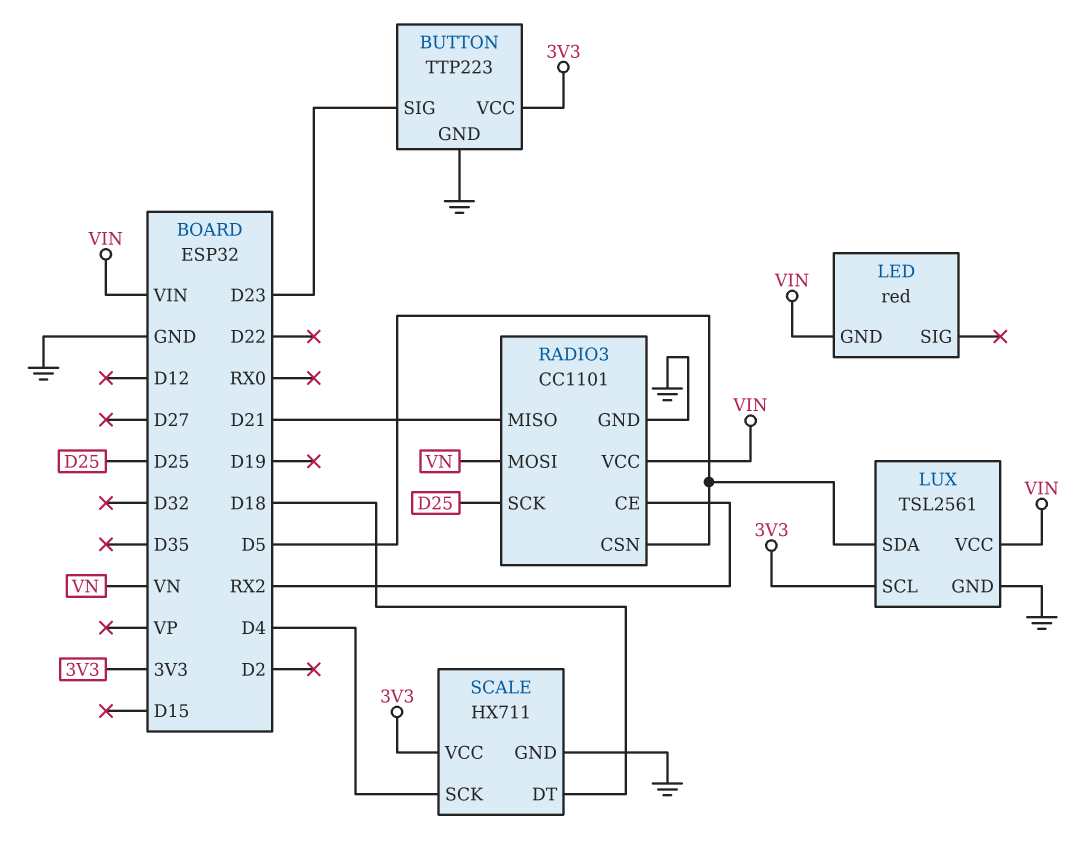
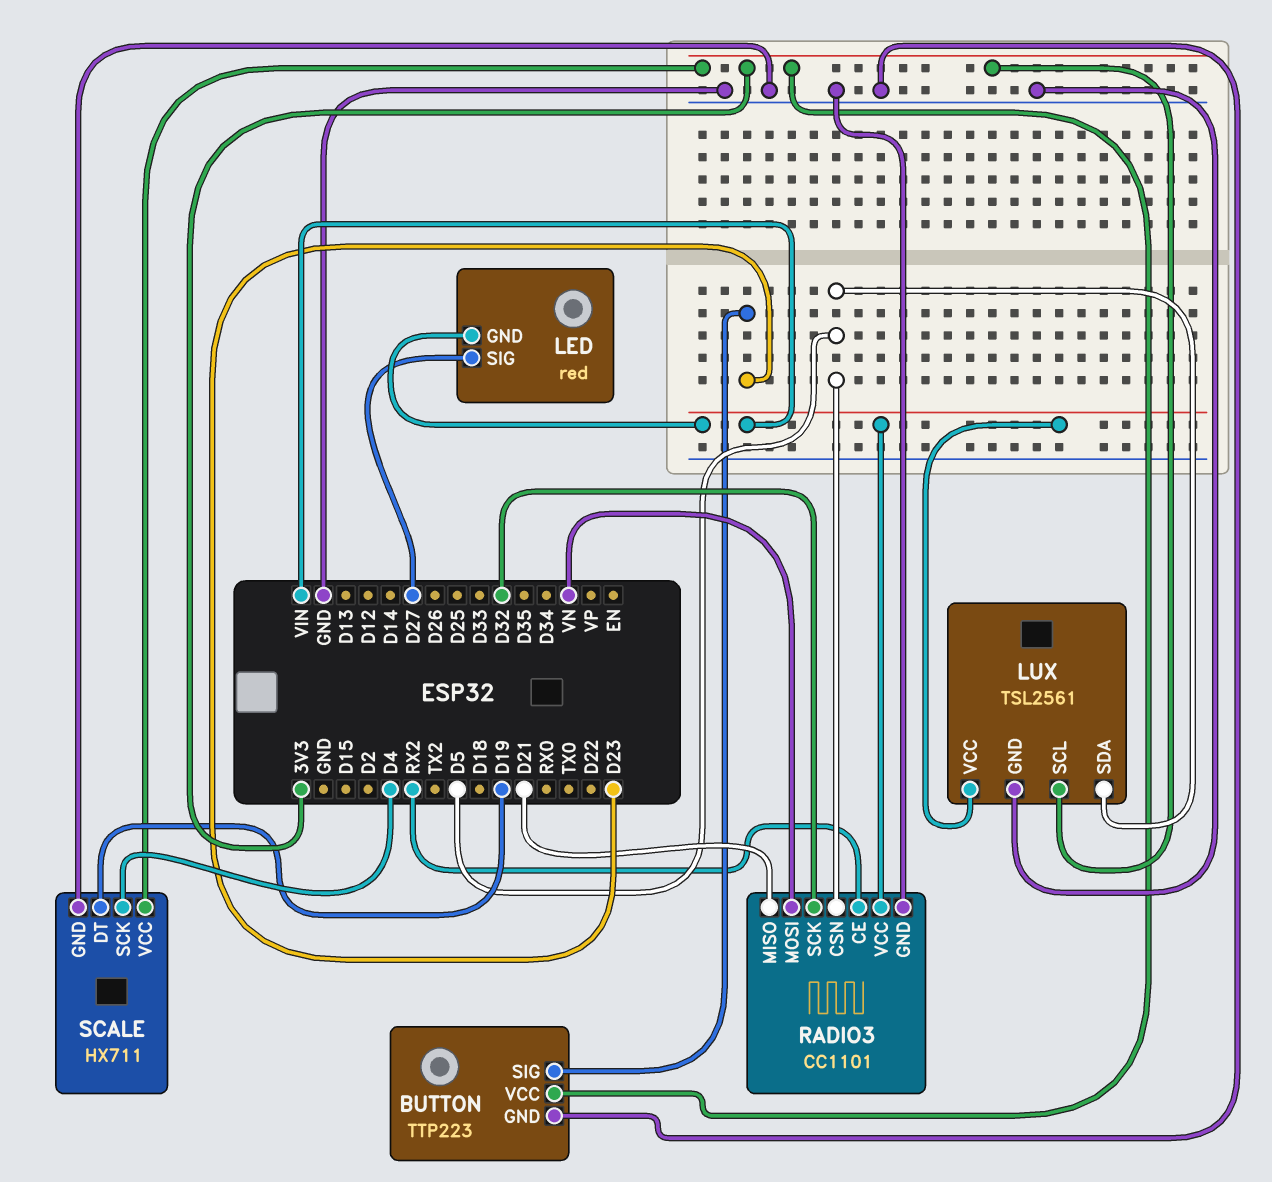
LED pin SIG: none -> D27
RADIO3 pin SCK: D25 -> D32
SCALE pin DT: D18 -> D19

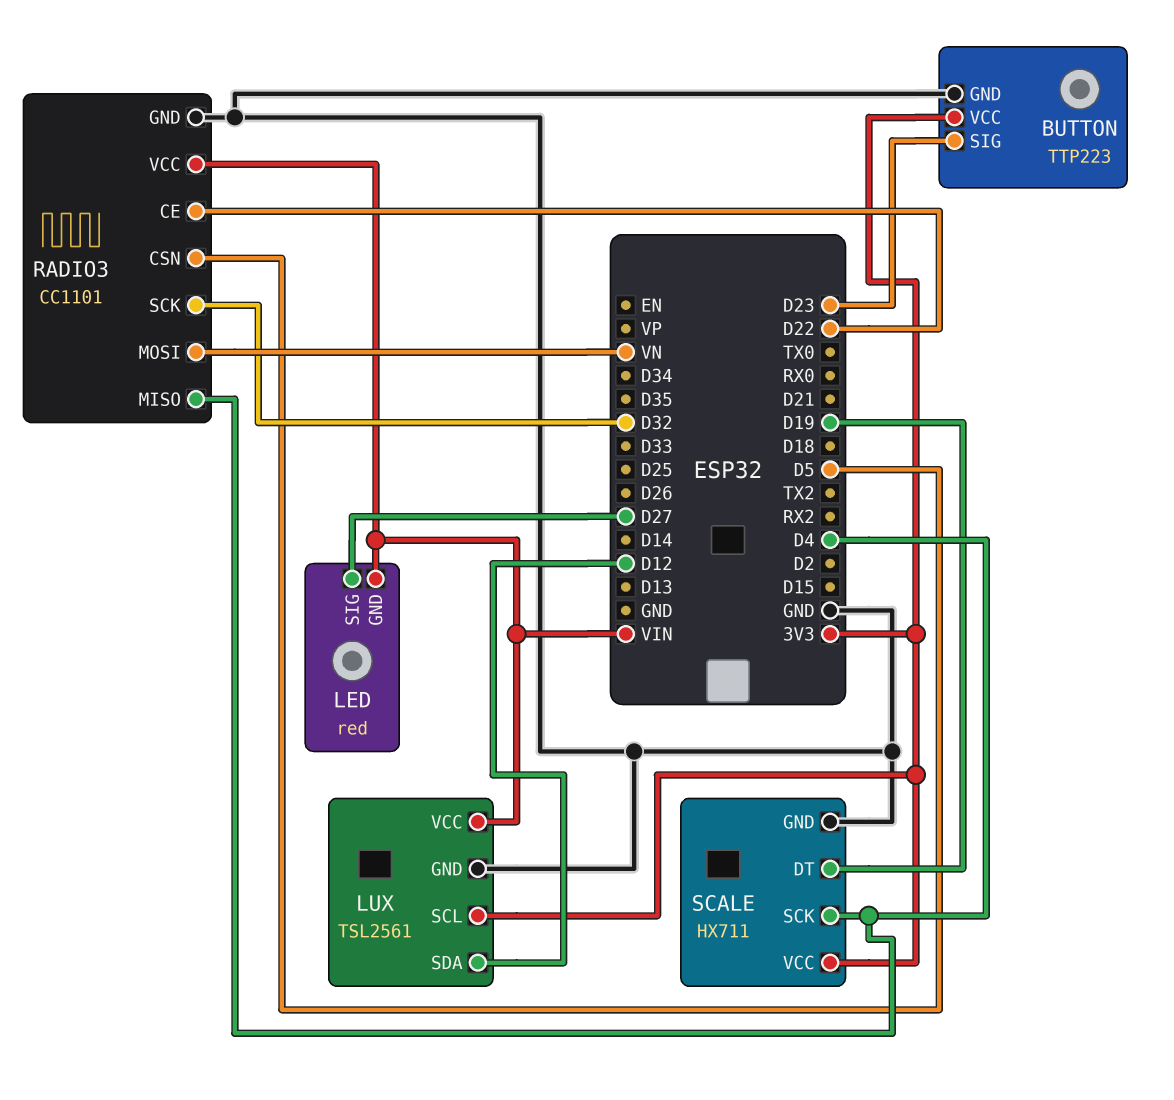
LUX pin SDA: D5 -> D12
RADIO3 pin CE: RX2 -> D22
RADIO3 pin MISO: D21 -> D4

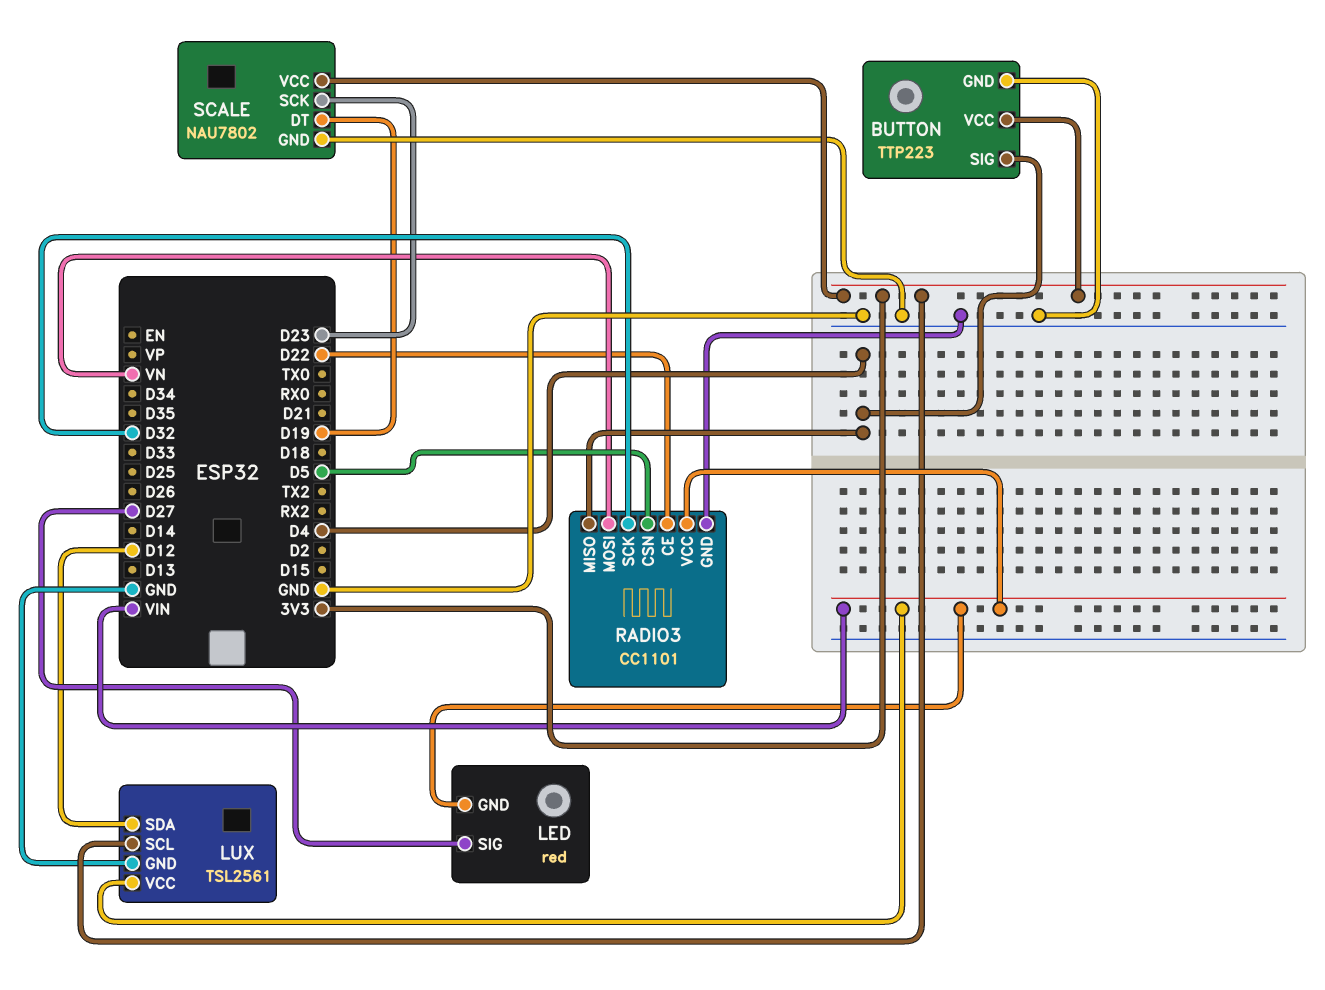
BUTTON pin SIG: D23 -> D4
SCALE: HX711 -> NAU7802
SCALE pin SCK: D4 -> D23

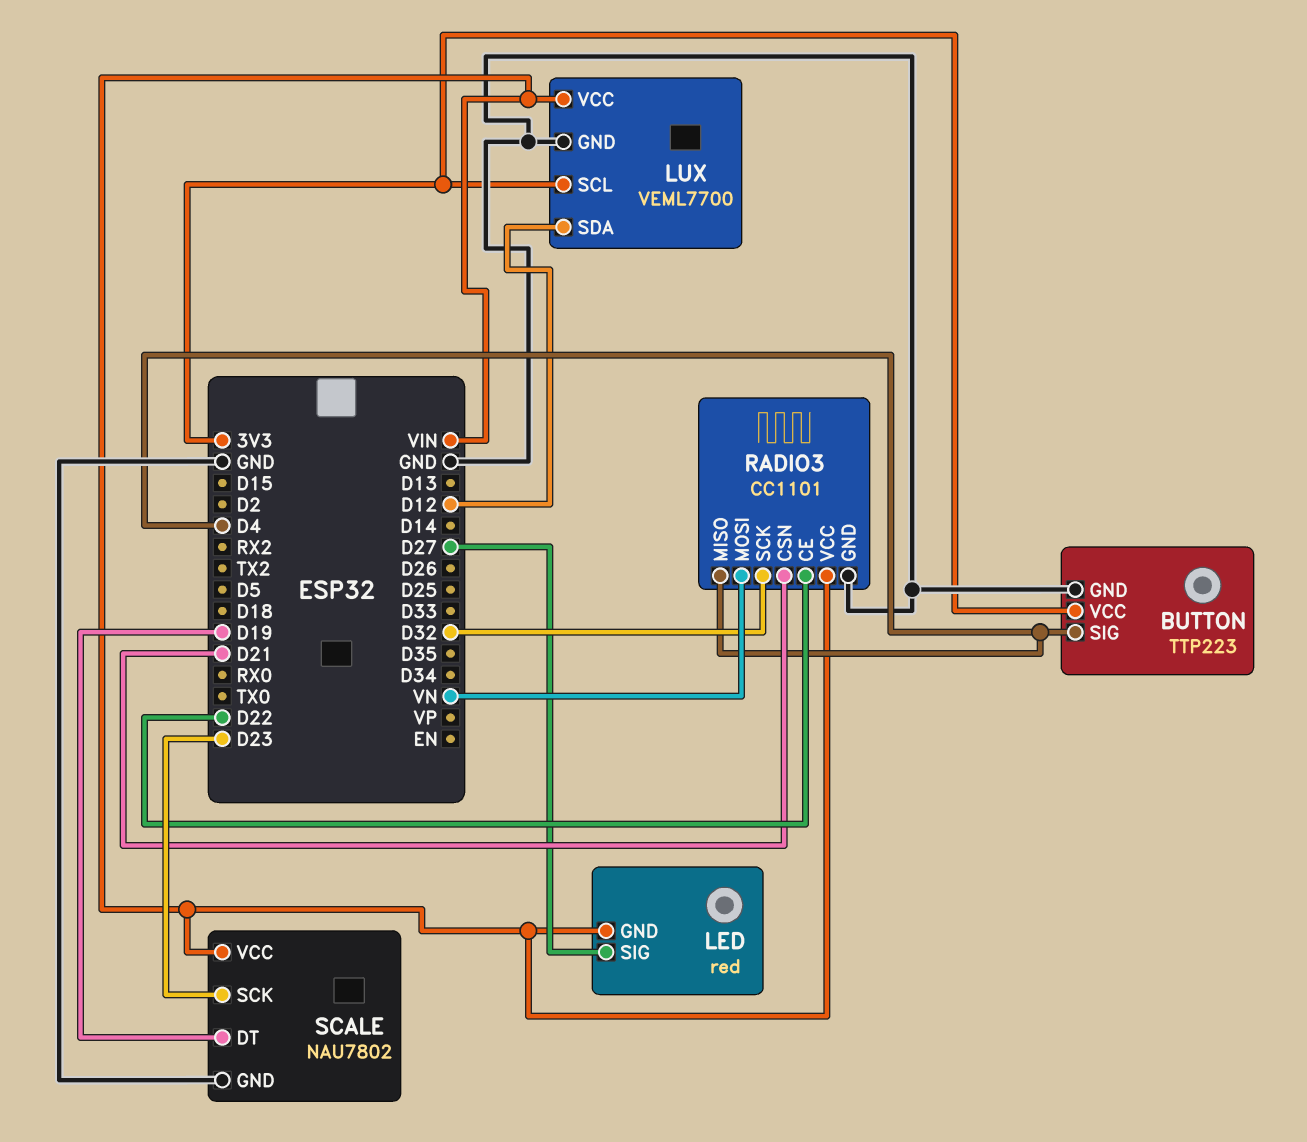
LUX: TSL2561 -> VEML7700
RADIO3 pin CSN: D5 -> D21
SCALE pin VCC: 3V3 -> VIN

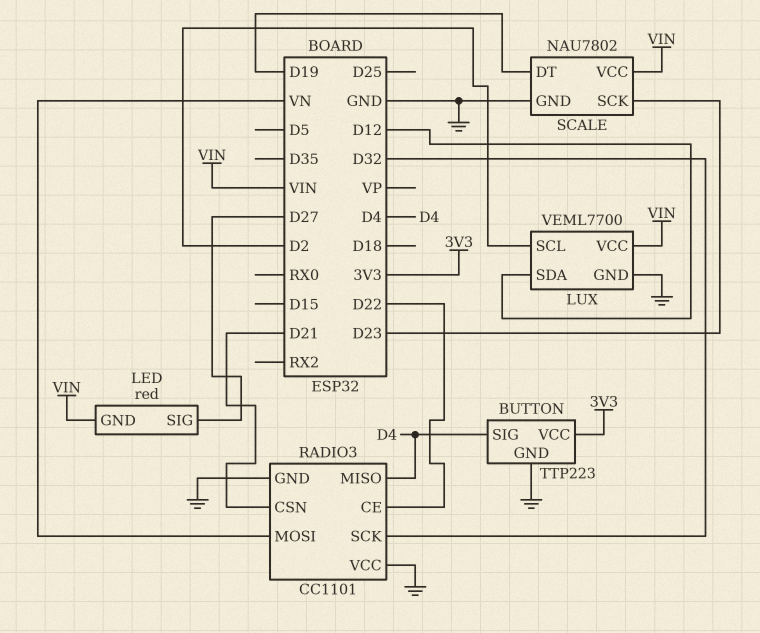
LUX pin SCL: 3V3 -> D2
RADIO3 pin VCC: VIN -> GND

